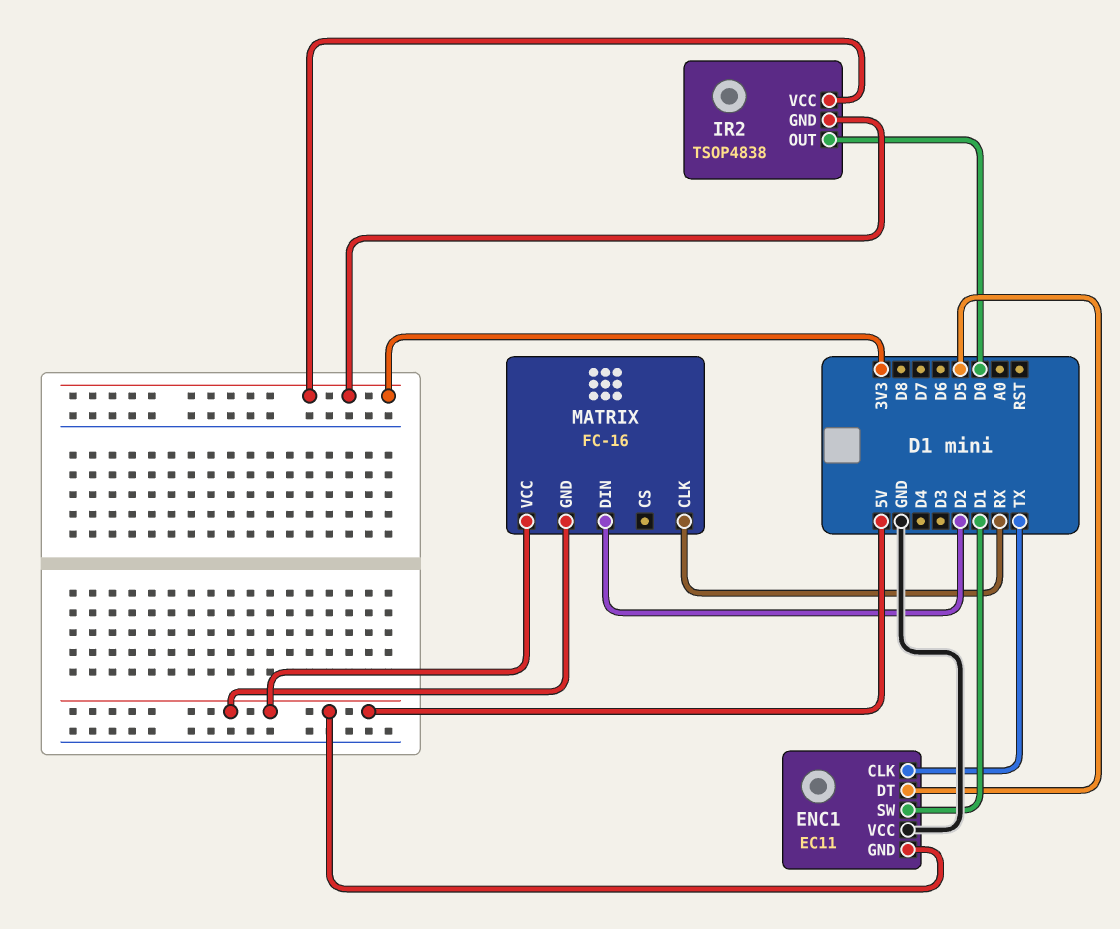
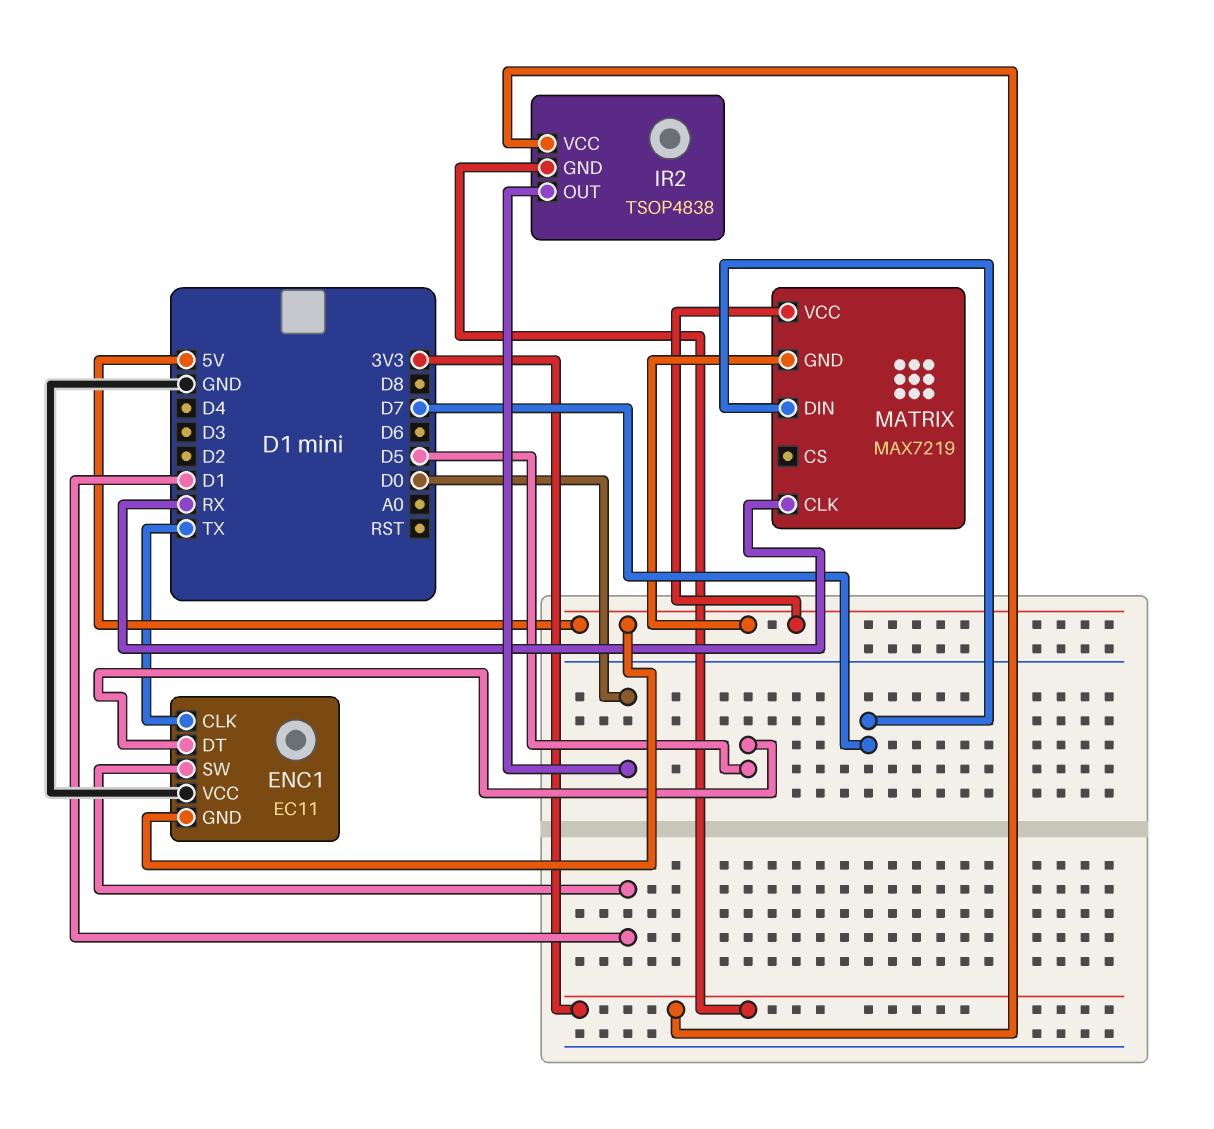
MATRIX: FC-16 -> MAX7219
MATRIX pin DIN: D2 -> D7

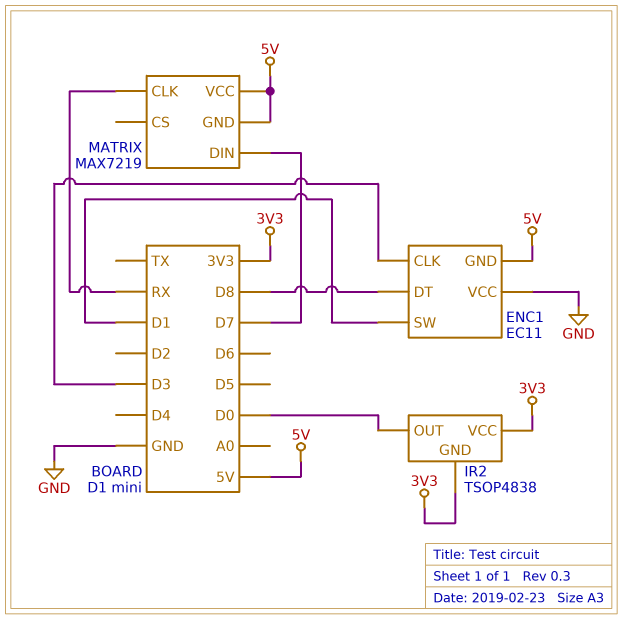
ENC1 pin CLK: TX -> D3
ENC1 pin DT: D5 -> D8

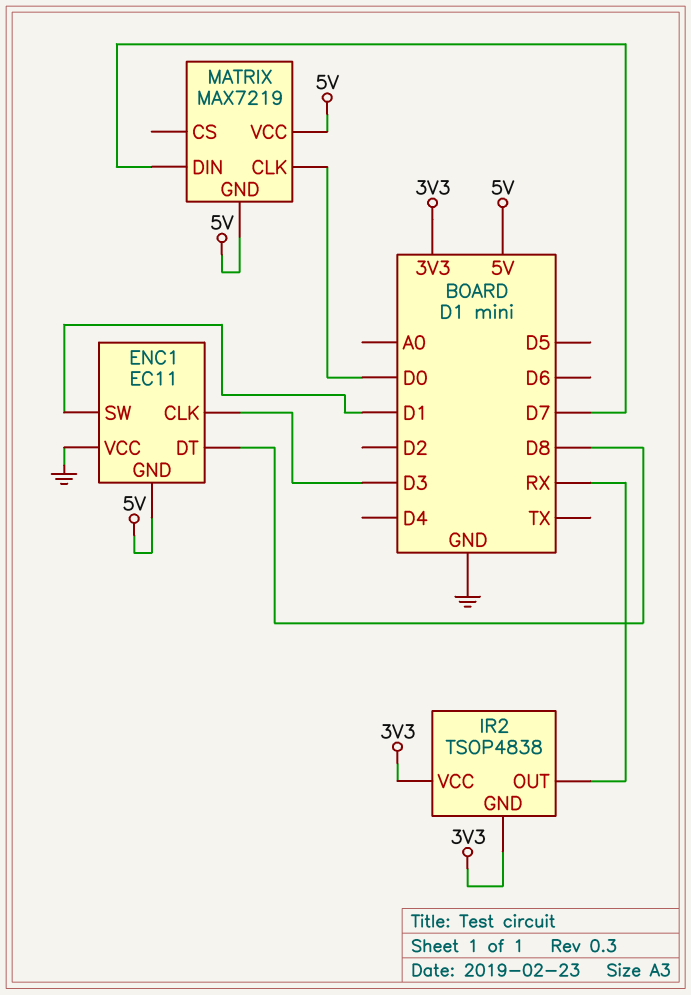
IR2 pin OUT: D0 -> RX
MATRIX pin CLK: RX -> D0

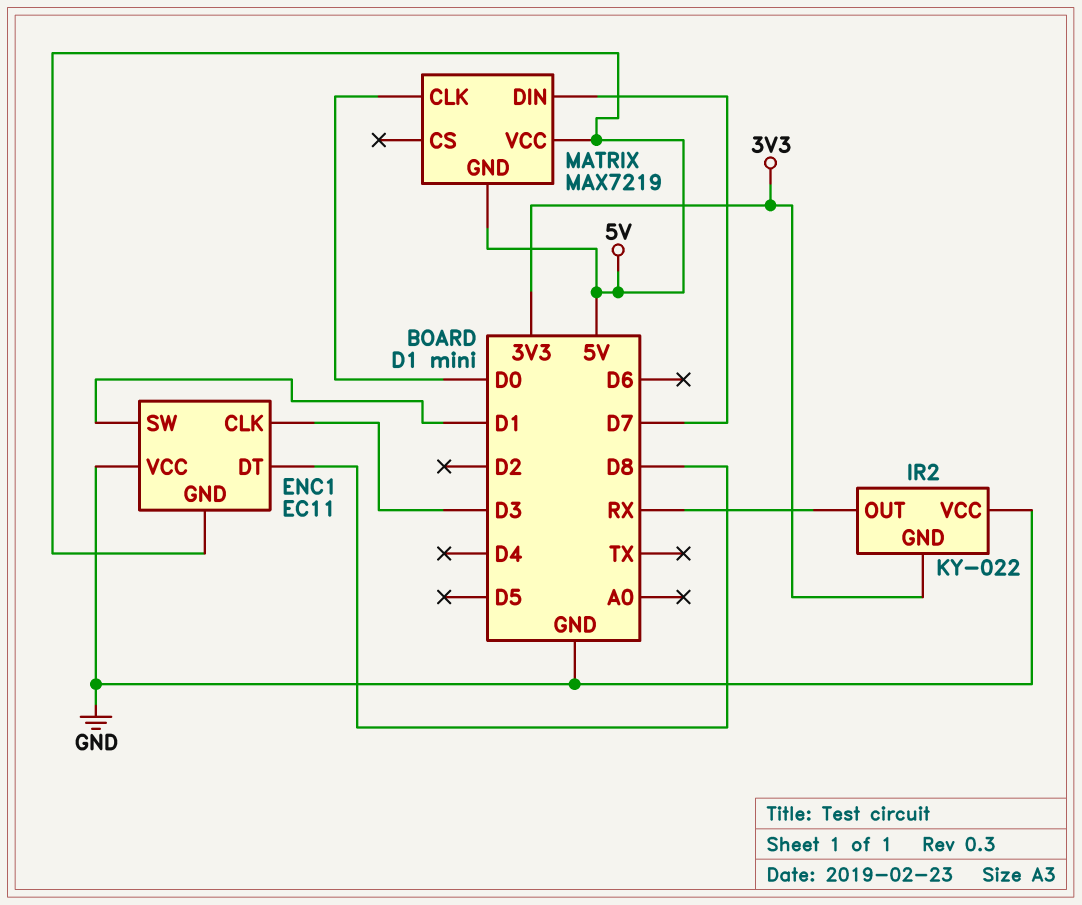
IR2: TSOP4838 -> KY-022
IR2 pin VCC: 3V3 -> GND

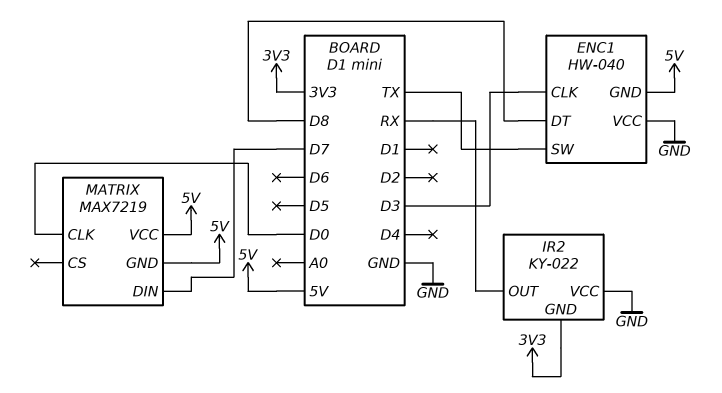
ENC1: EC11 -> HW-040
ENC1 pin SW: D1 -> TX

